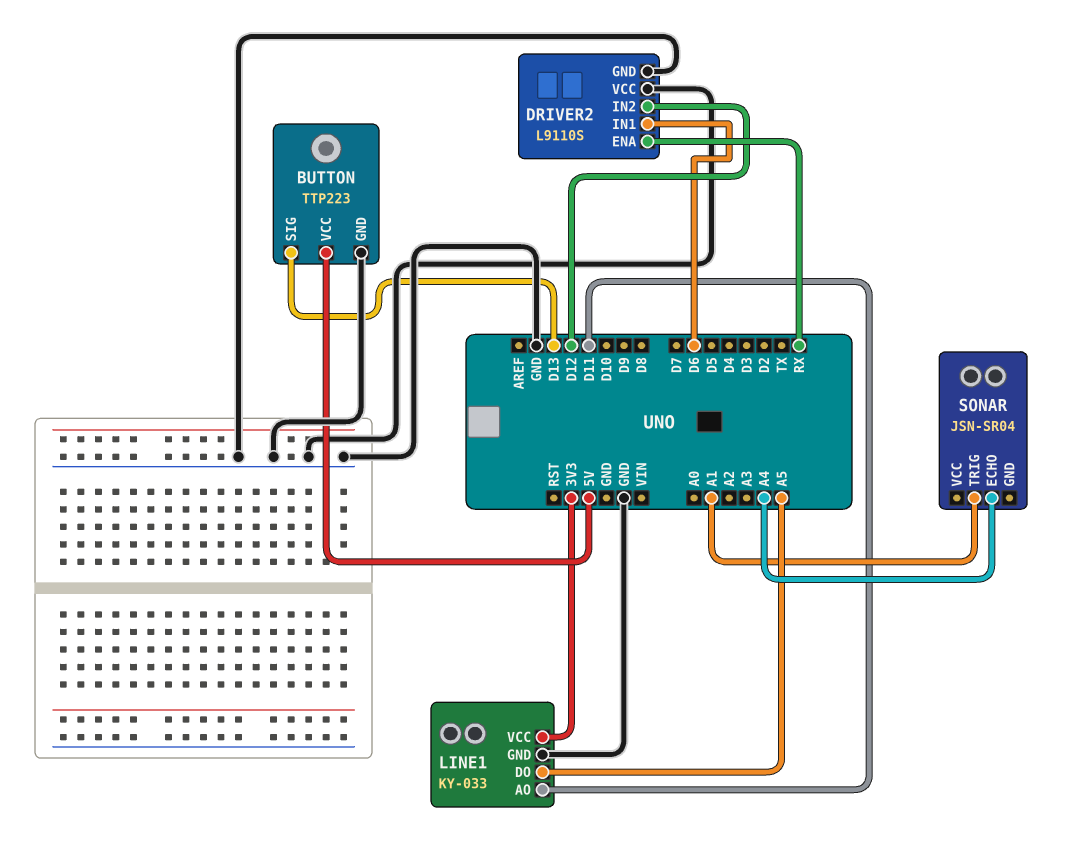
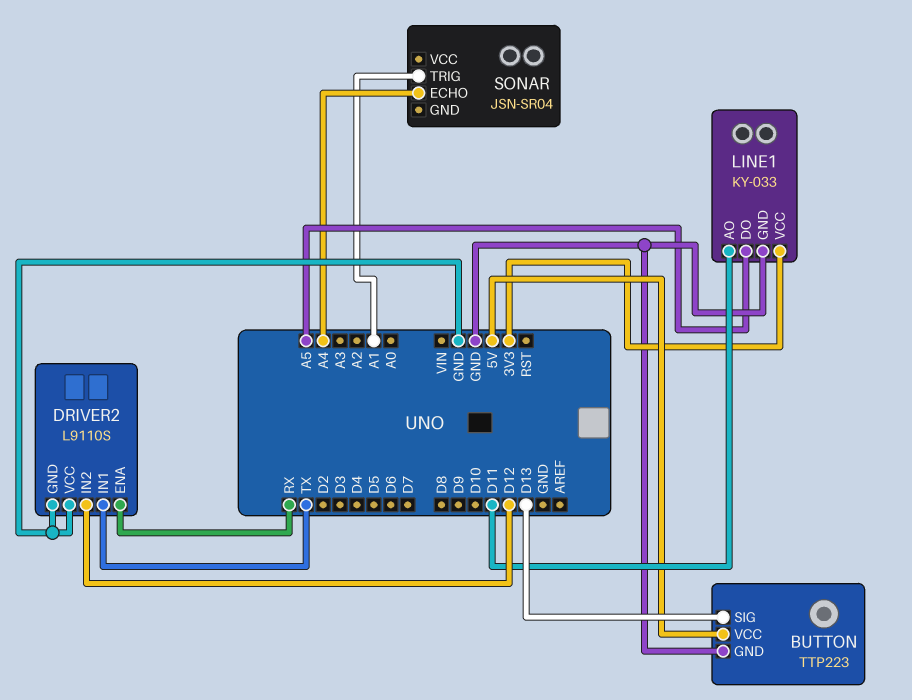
DRIVER2 pin IN1: D6 -> TX

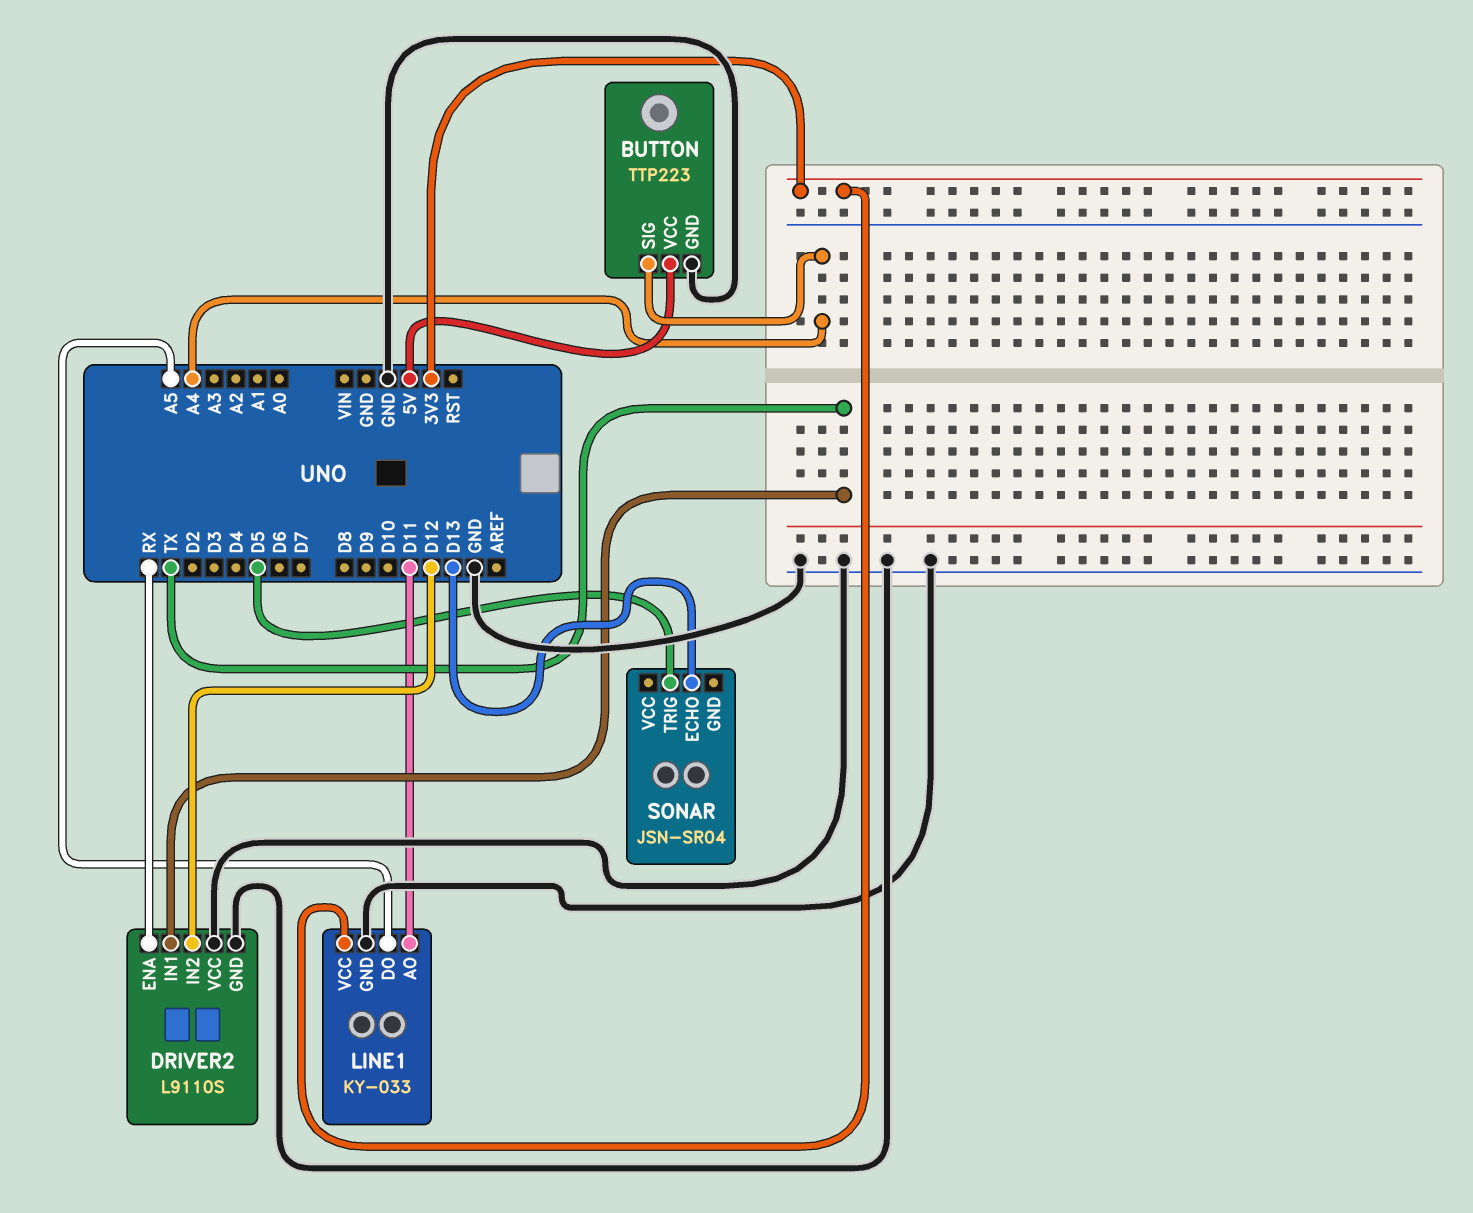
BUTTON pin SIG: D13 -> A4
SONAR pin ECHO: A4 -> D13
SONAR pin TRIG: A1 -> D5

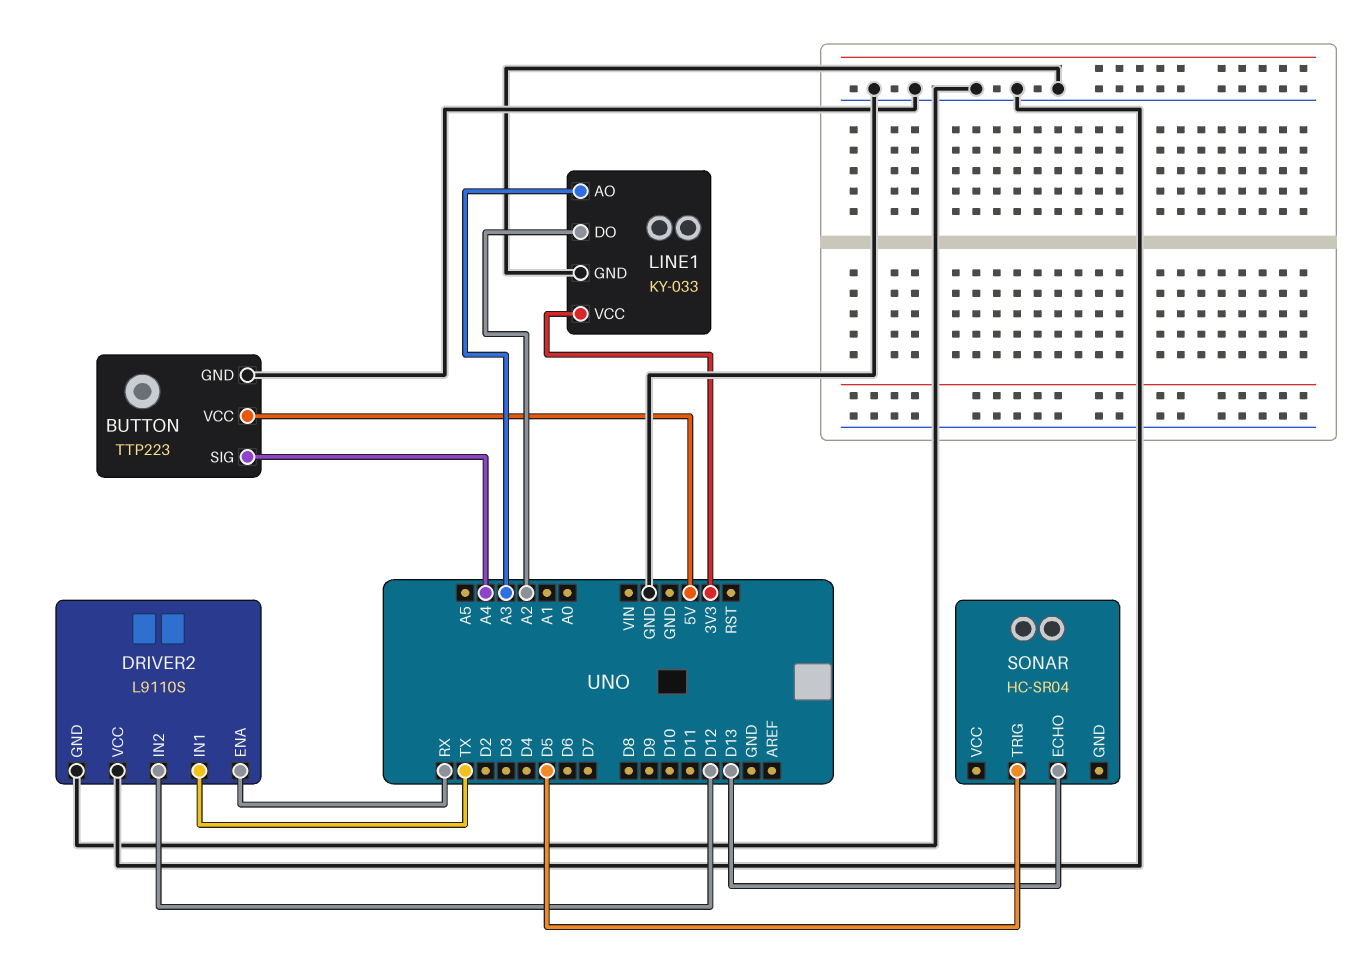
LINE1 pin AO: D11 -> A3
LINE1 pin DO: A5 -> A2
SONAR: JSN-SR04 -> HC-SR04

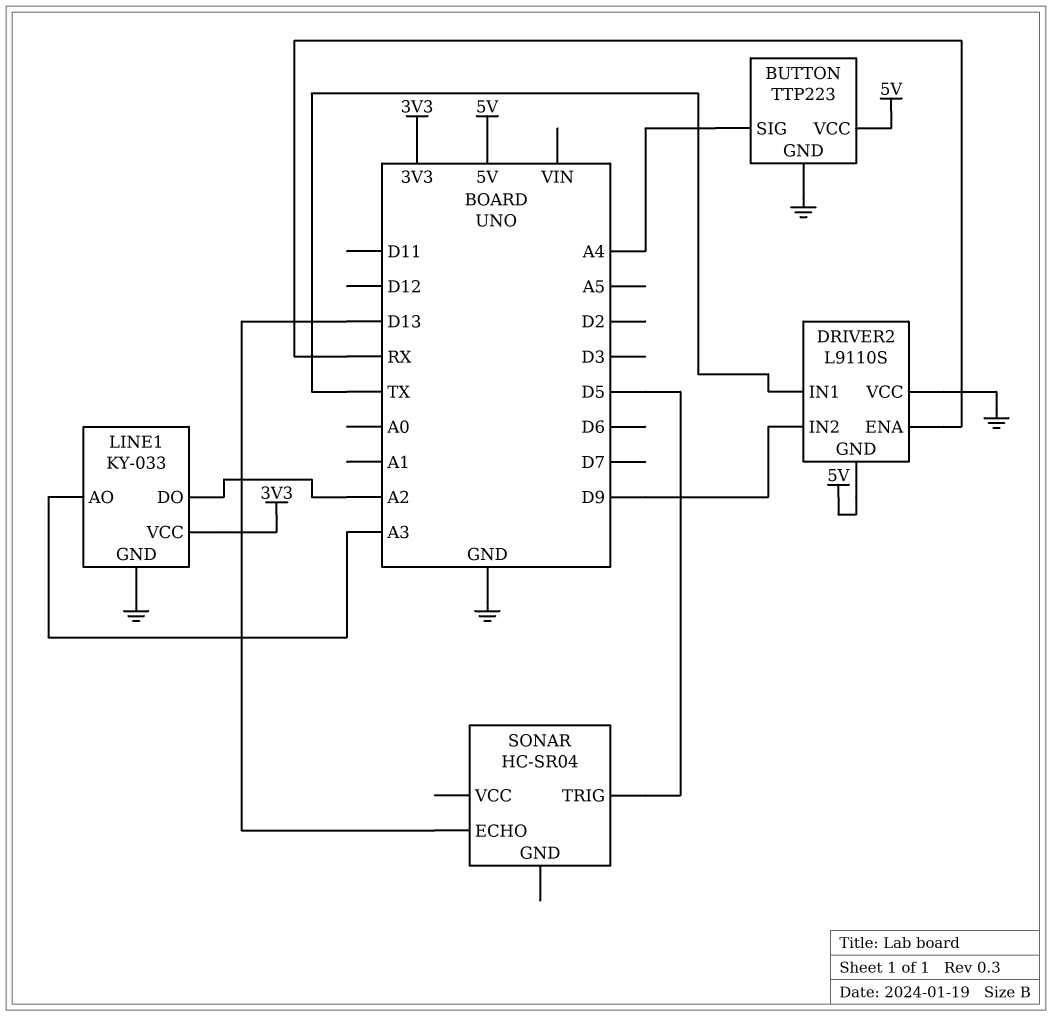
DRIVER2 pin GND: GND -> 5V
DRIVER2 pin IN2: D12 -> D9

